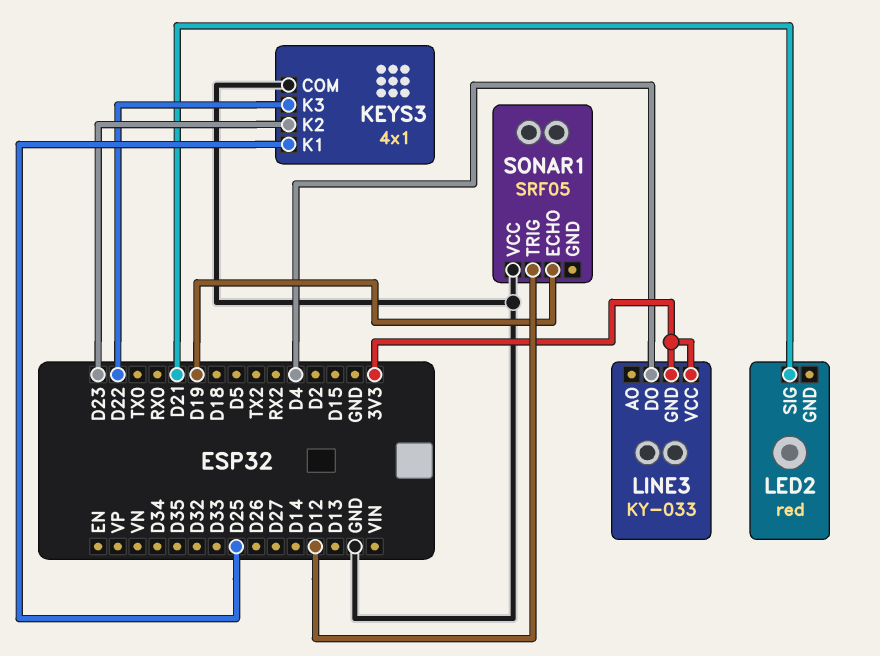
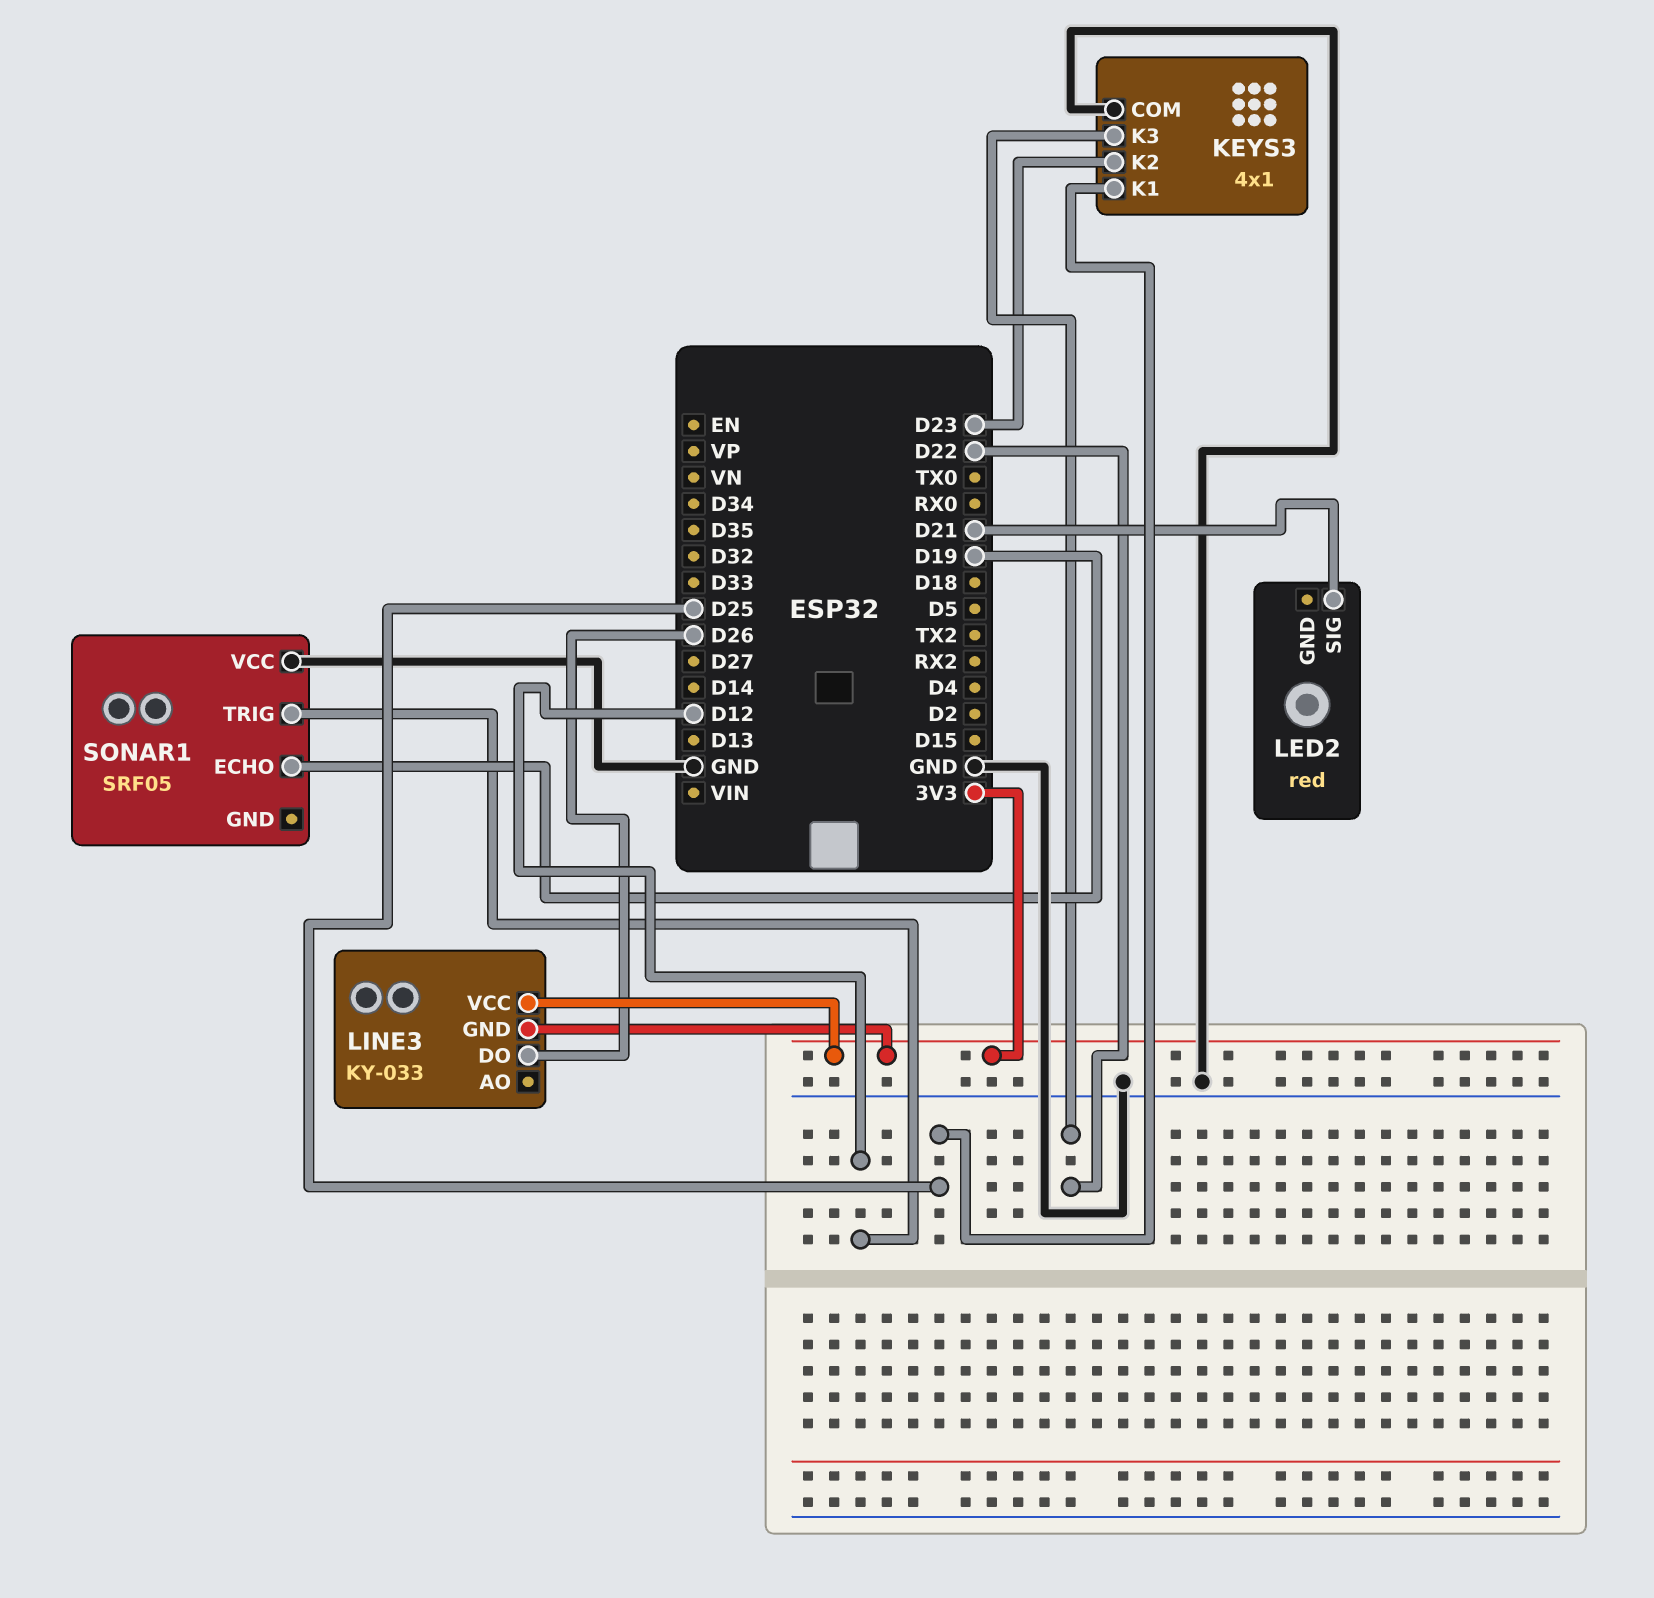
LINE3 pin DO: D4 -> D26

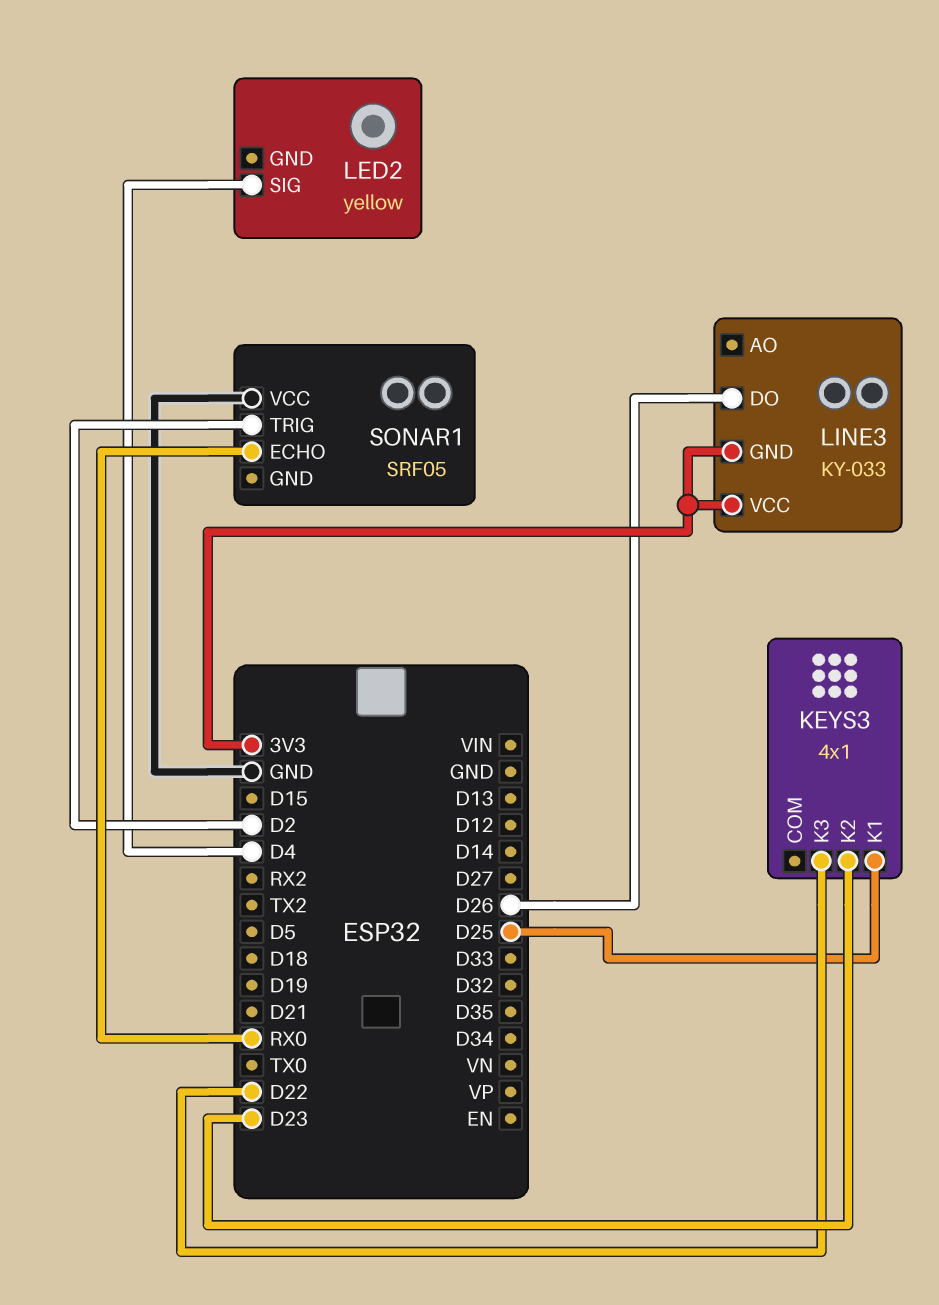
KEYS3 pin COM: GND -> none
LED2: red -> yellow
LED2 pin SIG: D21 -> D4
SONAR1 pin ECHO: D19 -> RX0
SONAR1 pin TRIG: D12 -> D2

